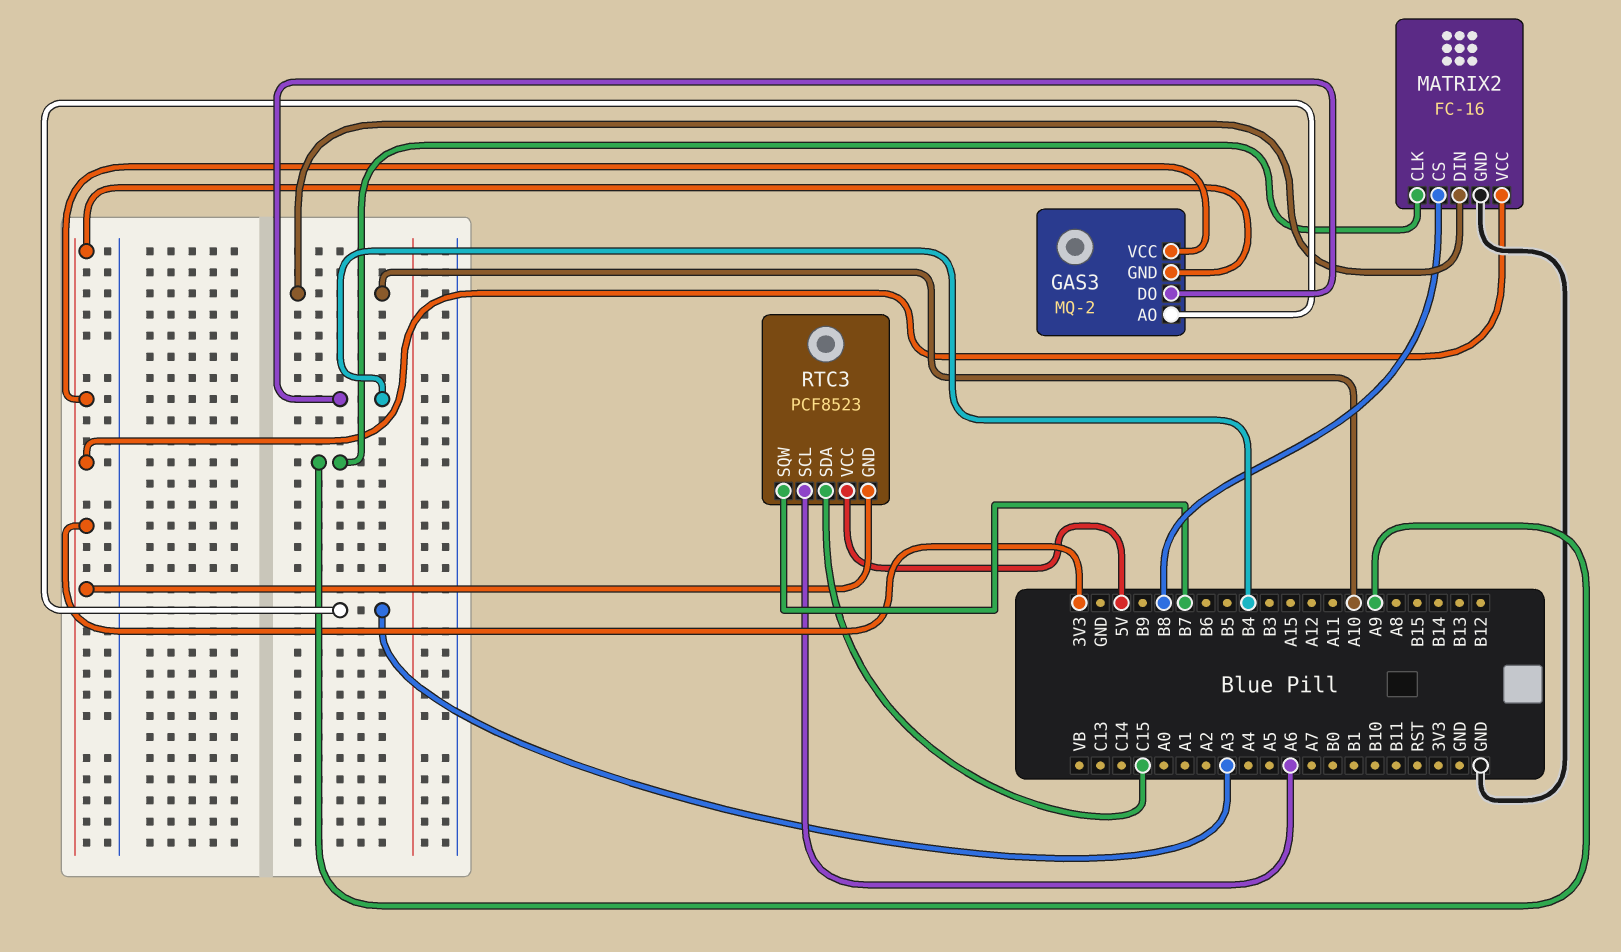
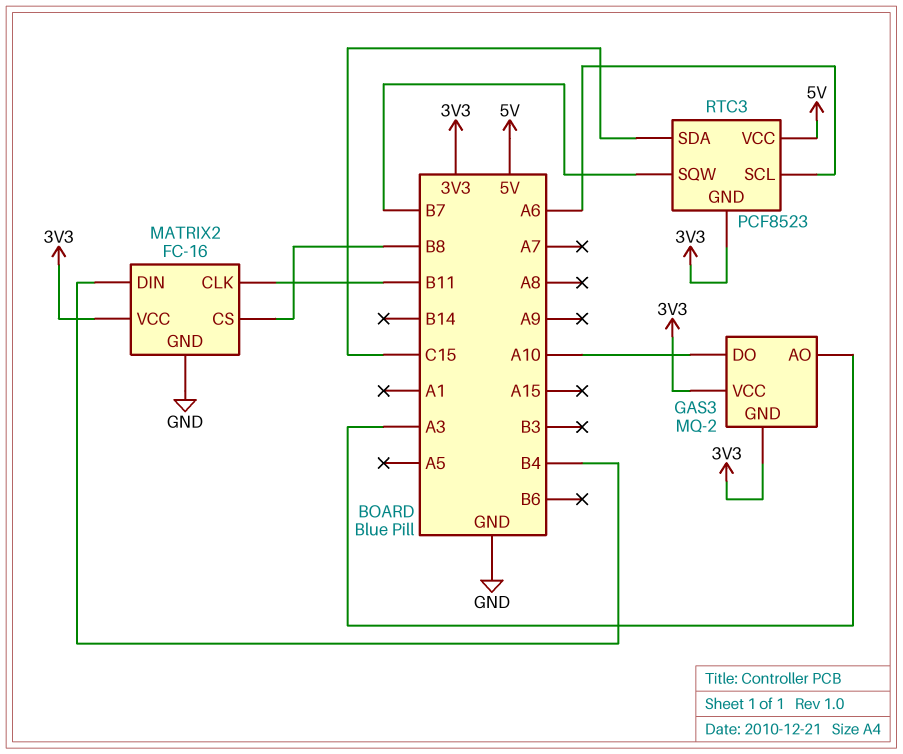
GAS3 pin DO: B4 -> A10
MATRIX2 pin CLK: A9 -> B11
MATRIX2 pin DIN: A10 -> B4

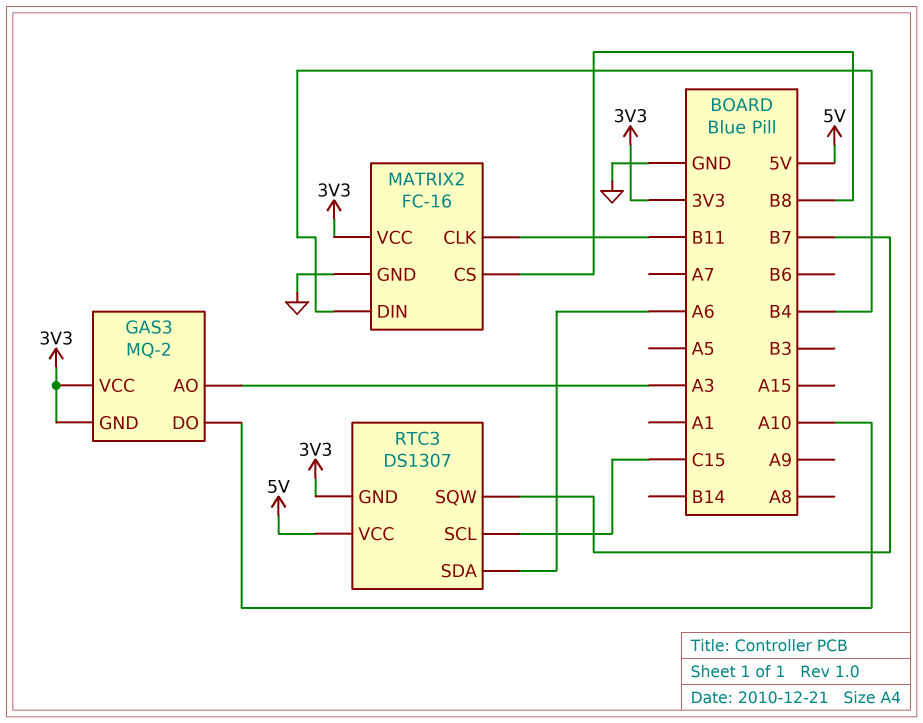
RTC3: PCF8523 -> DS1307
RTC3 pin SCL: A6 -> C15
RTC3 pin SDA: C15 -> A6

